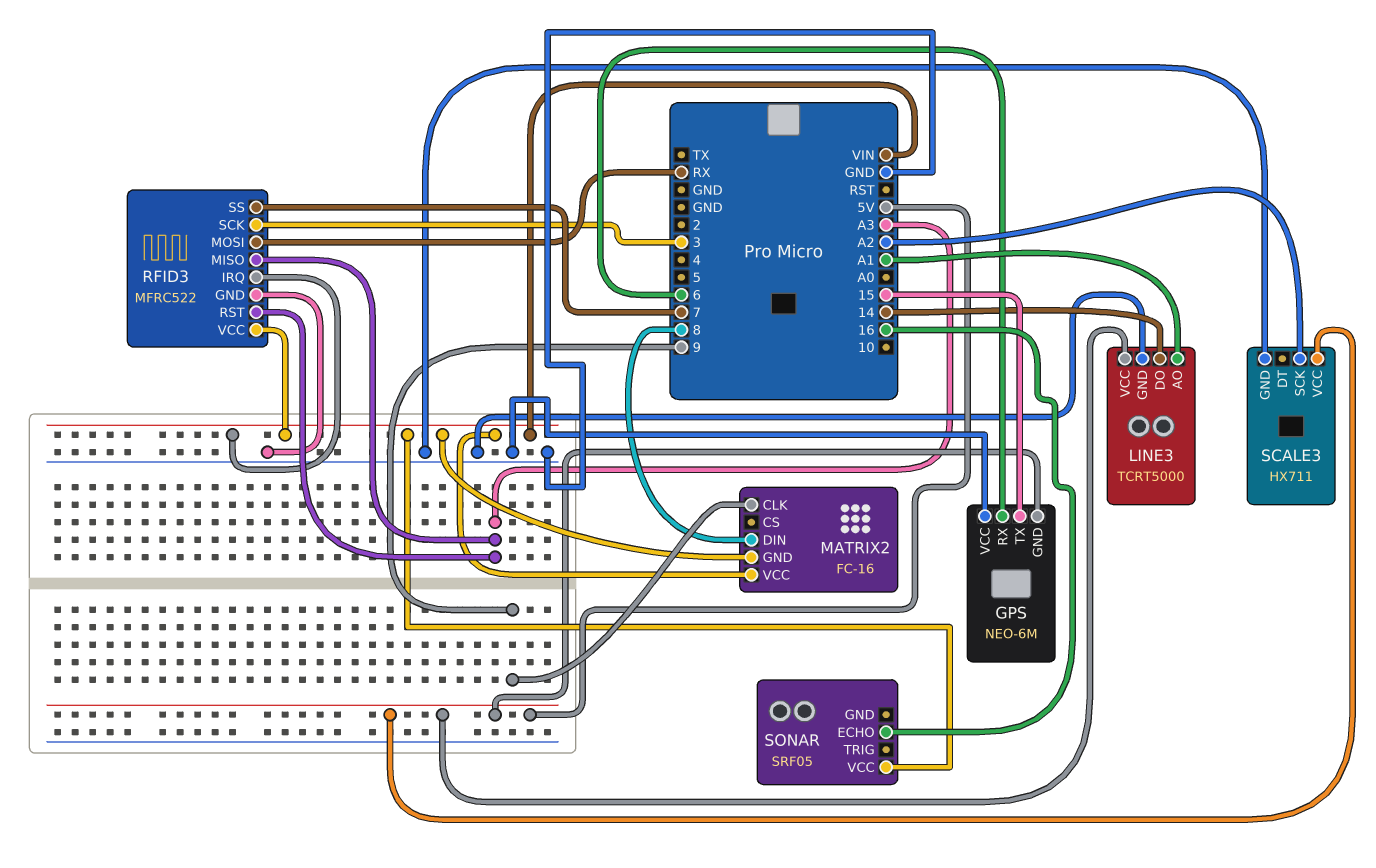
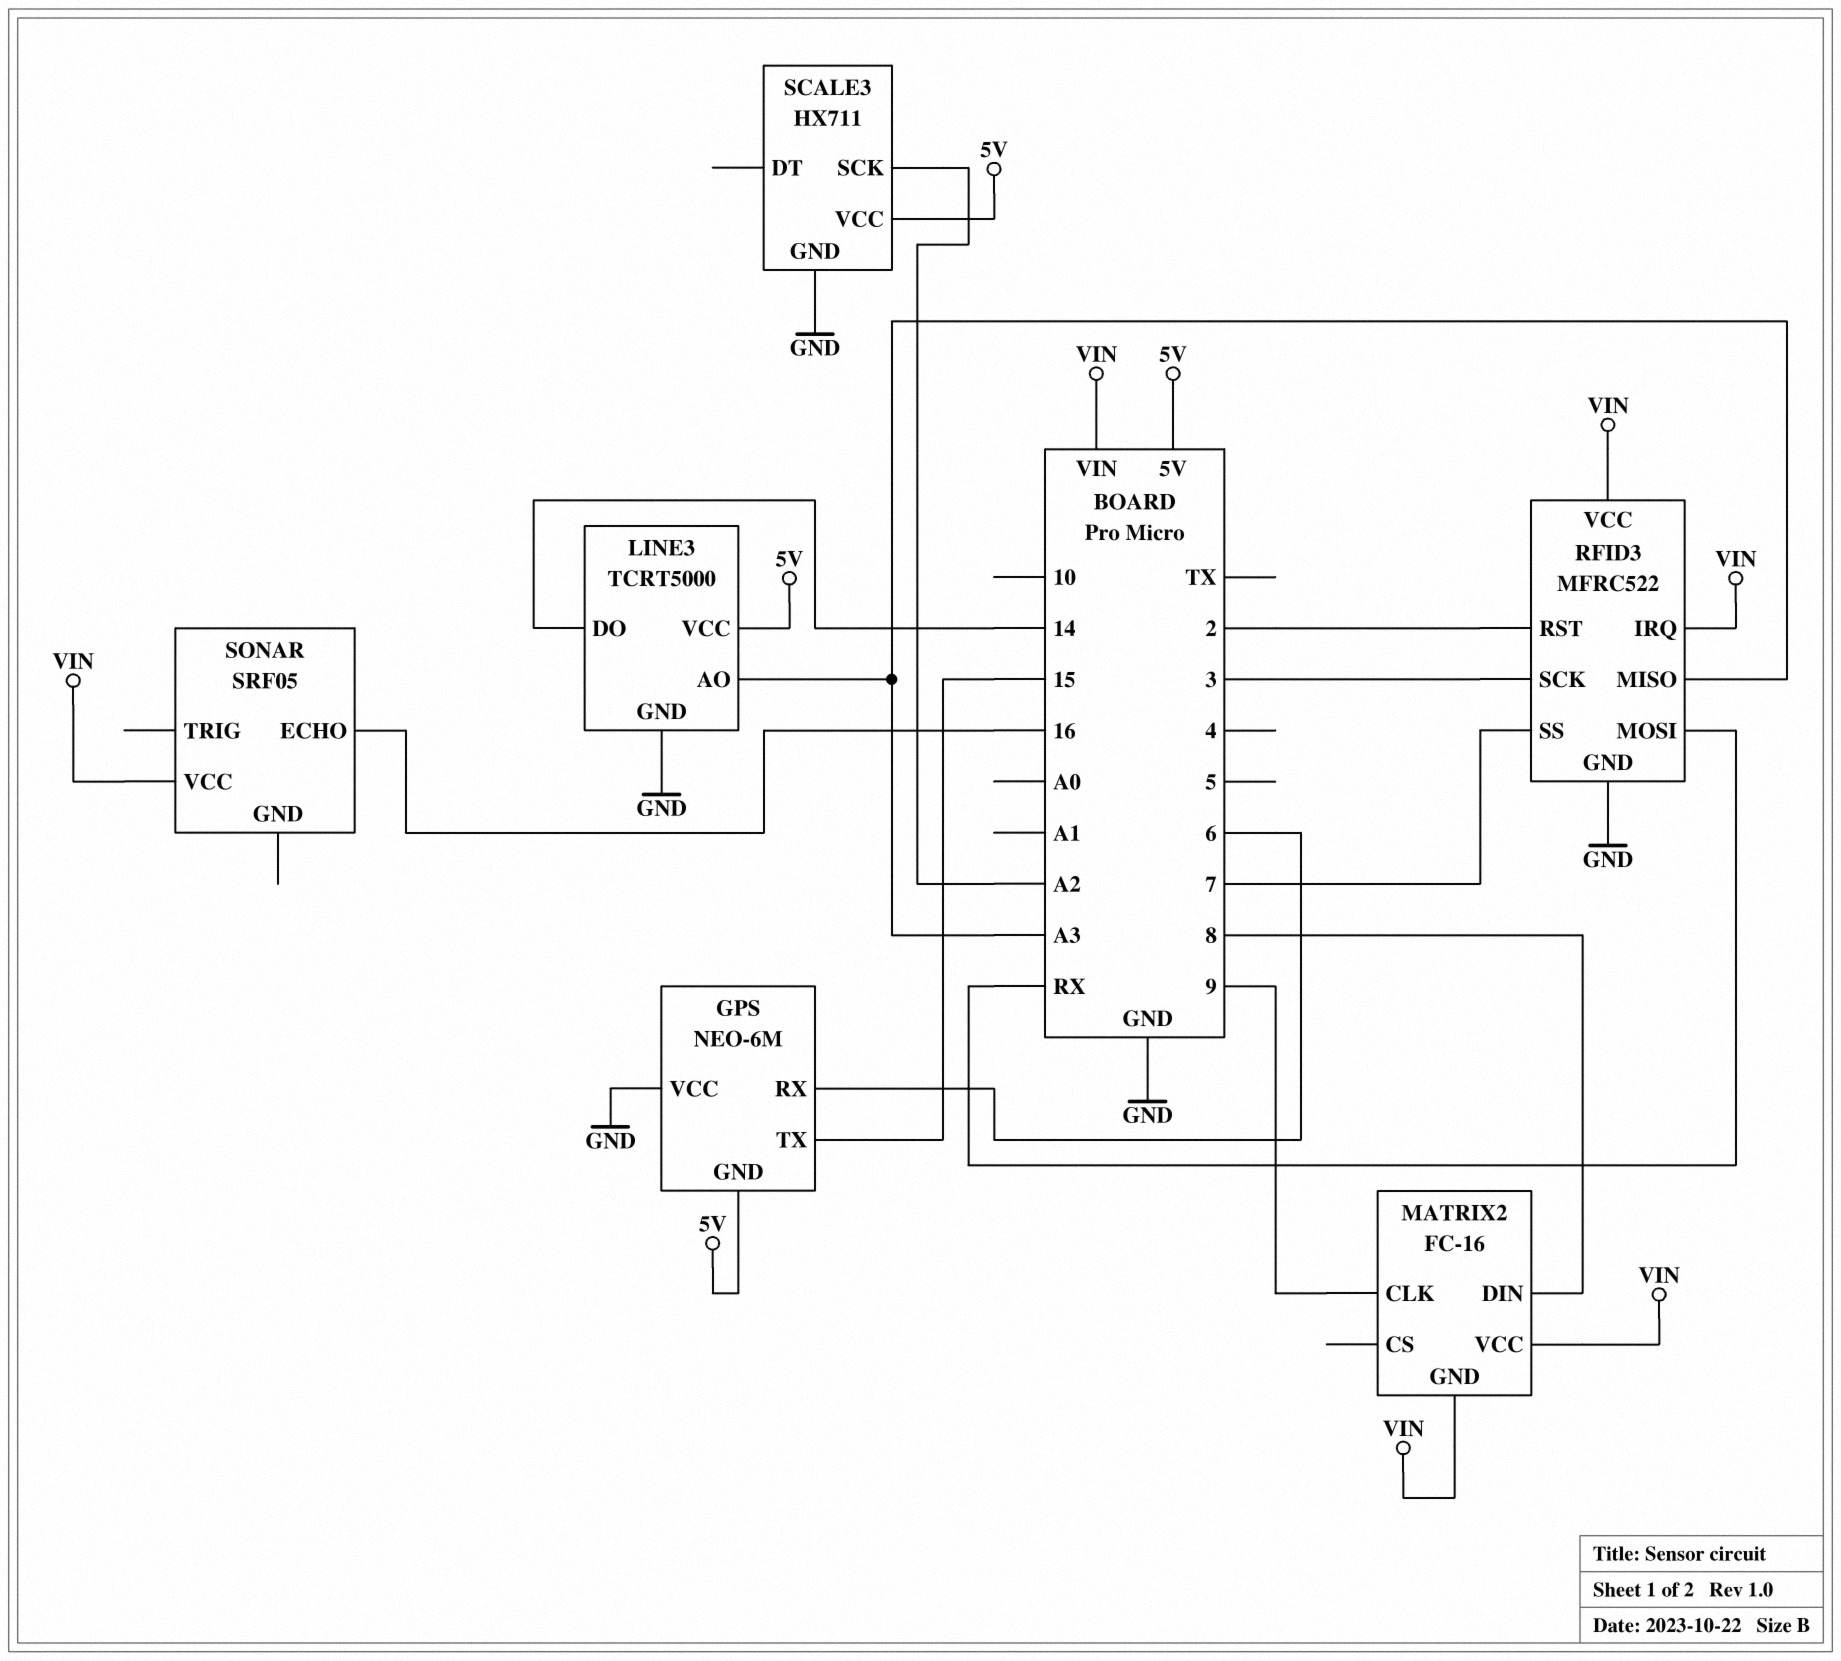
LINE3 pin AO: A1 -> A3
RFID3 pin RST: A3 -> 2

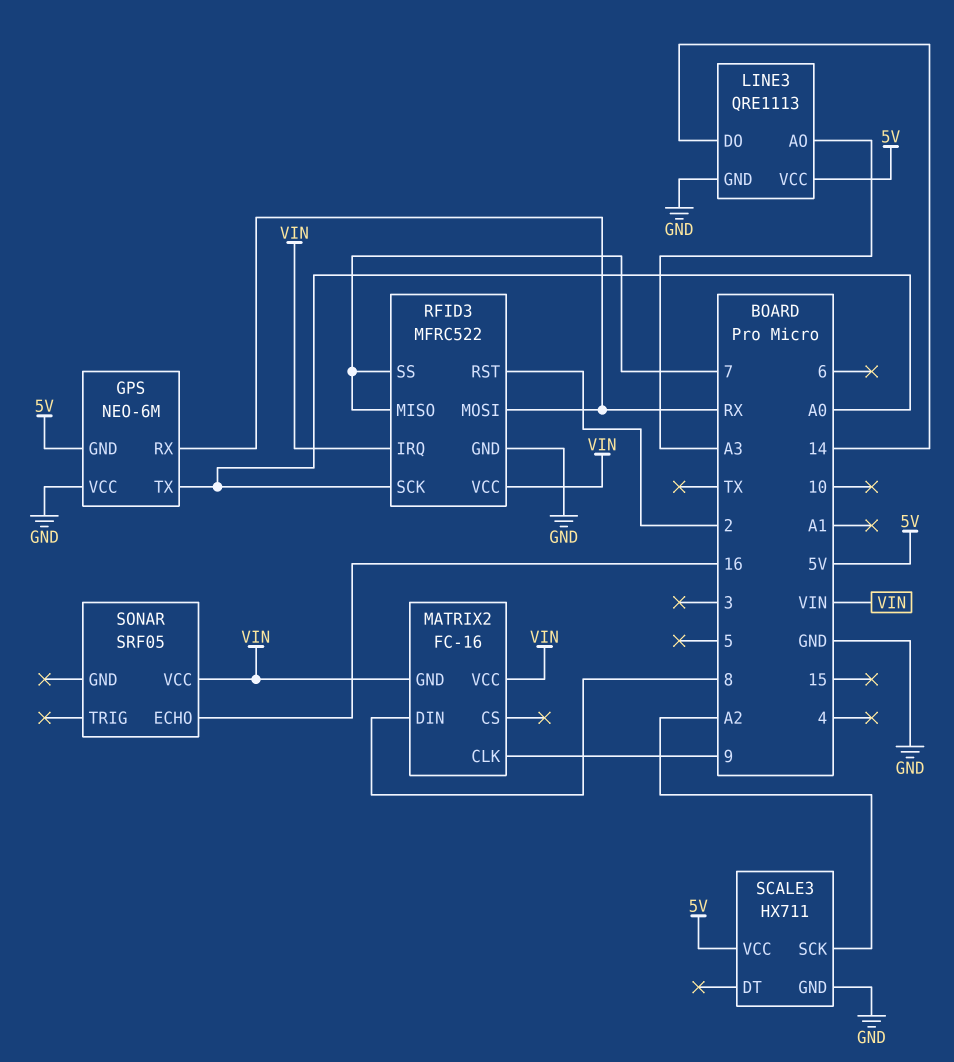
GPS pin RX: 6 -> RX
GPS pin TX: 15 -> A0
LINE3: TCRT5000 -> QRE1113
RFID3 pin MISO: A3 -> 7
RFID3 pin SCK: 3 -> A0

